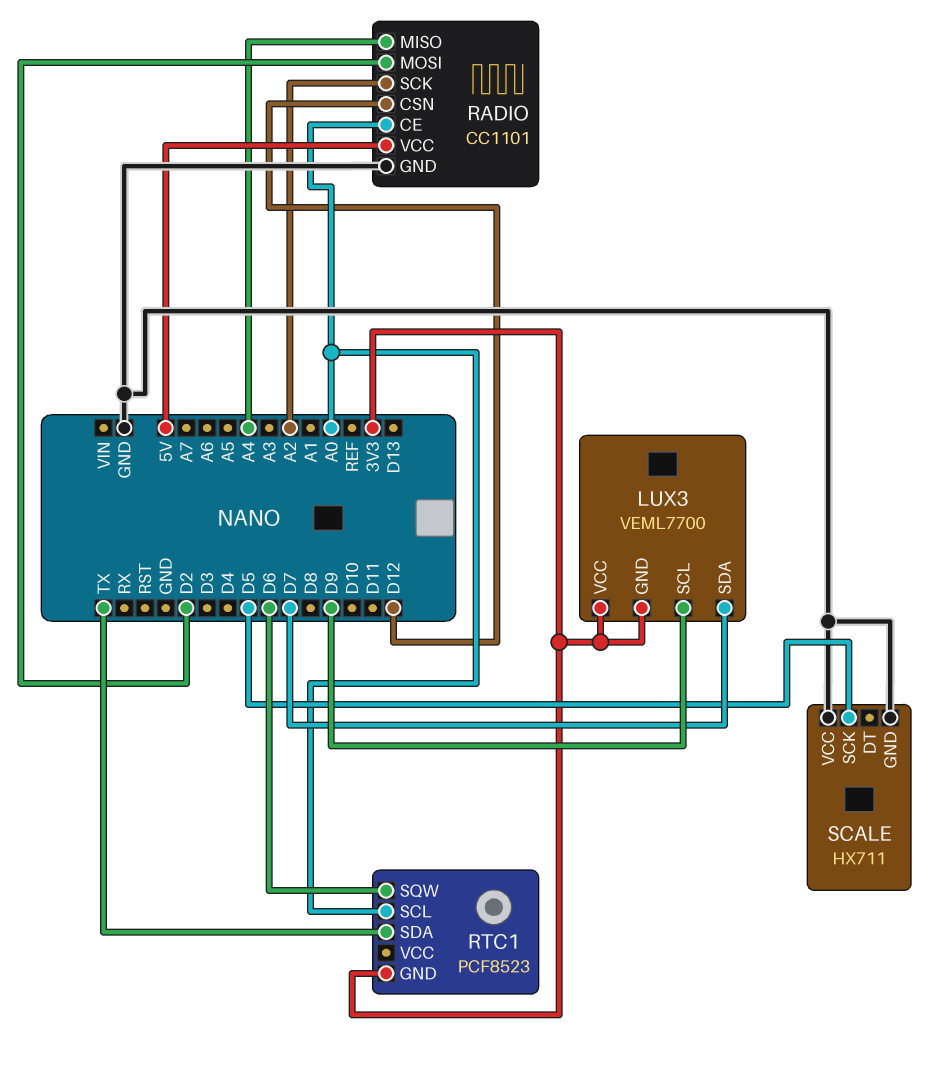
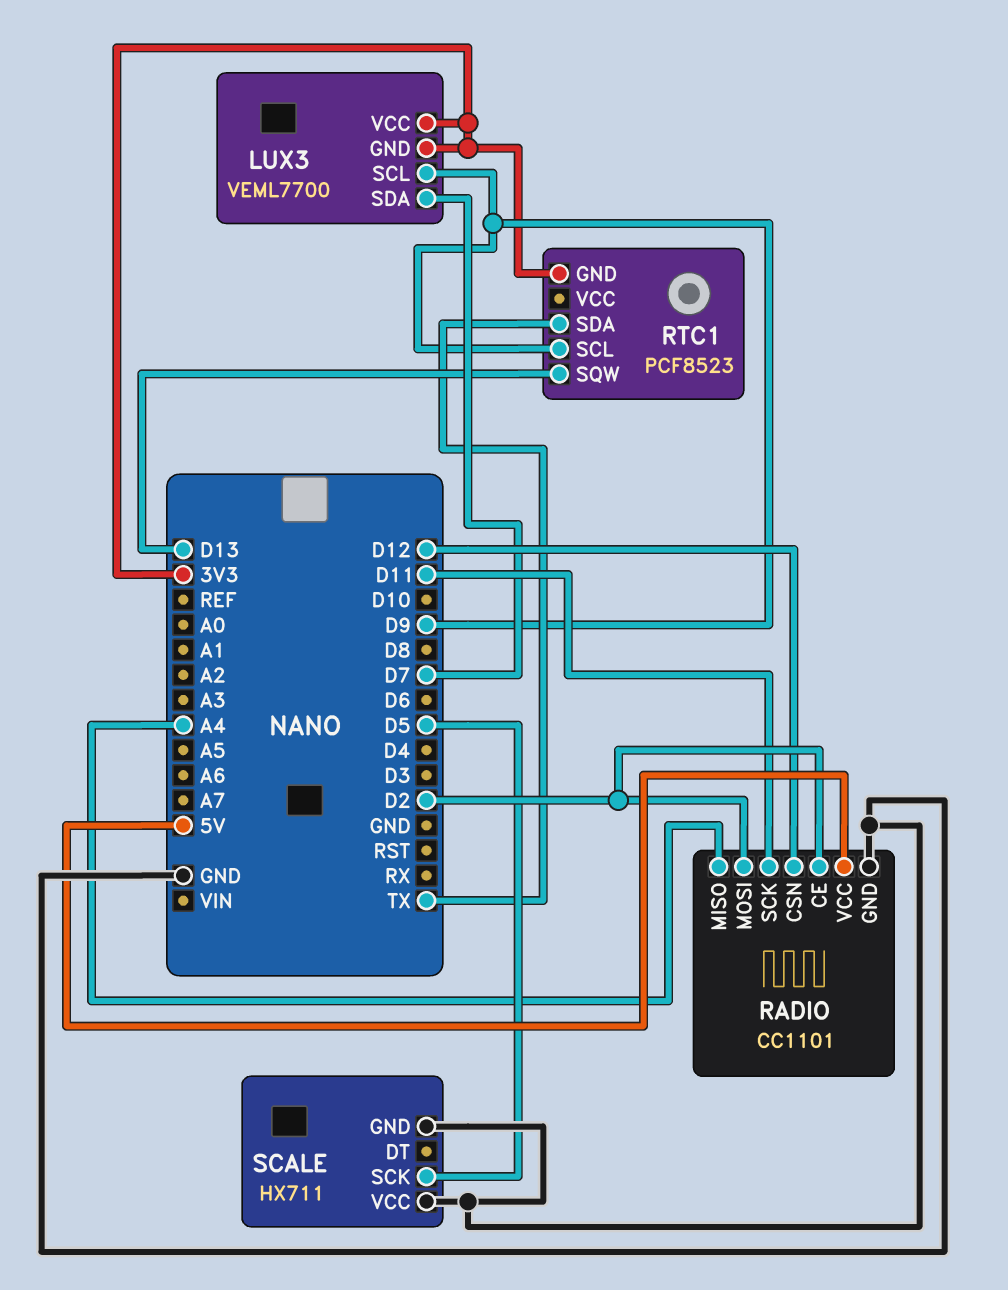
RADIO pin CE: A0 -> D2
RADIO pin SCK: A2 -> D11
RTC1 pin SCL: A0 -> D9
RTC1 pin SQW: D6 -> D13

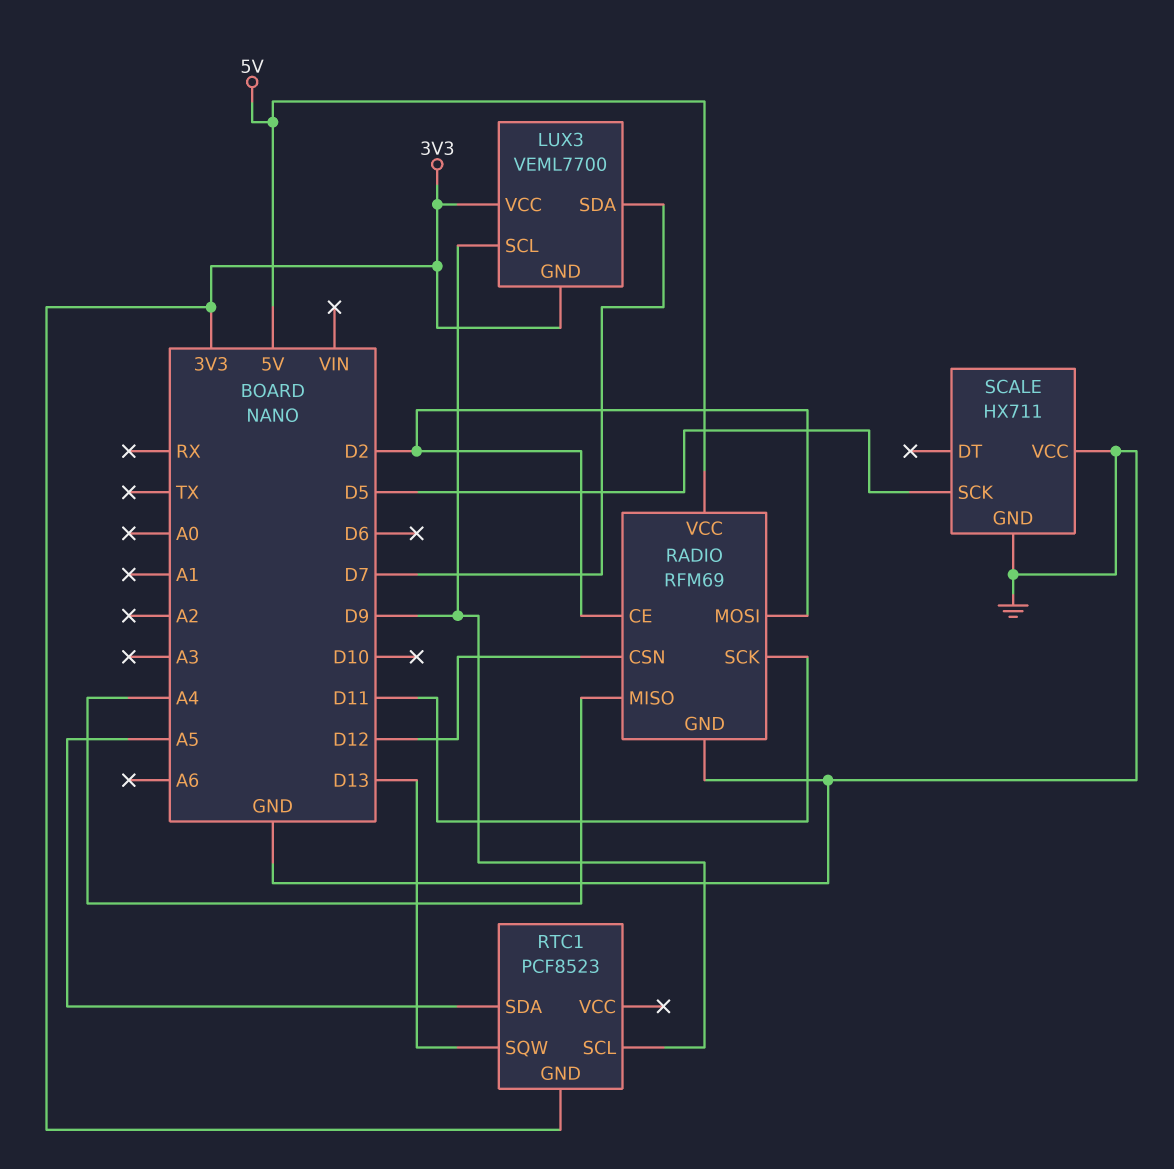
RADIO: CC1101 -> RFM69
RTC1 pin SDA: TX -> A5

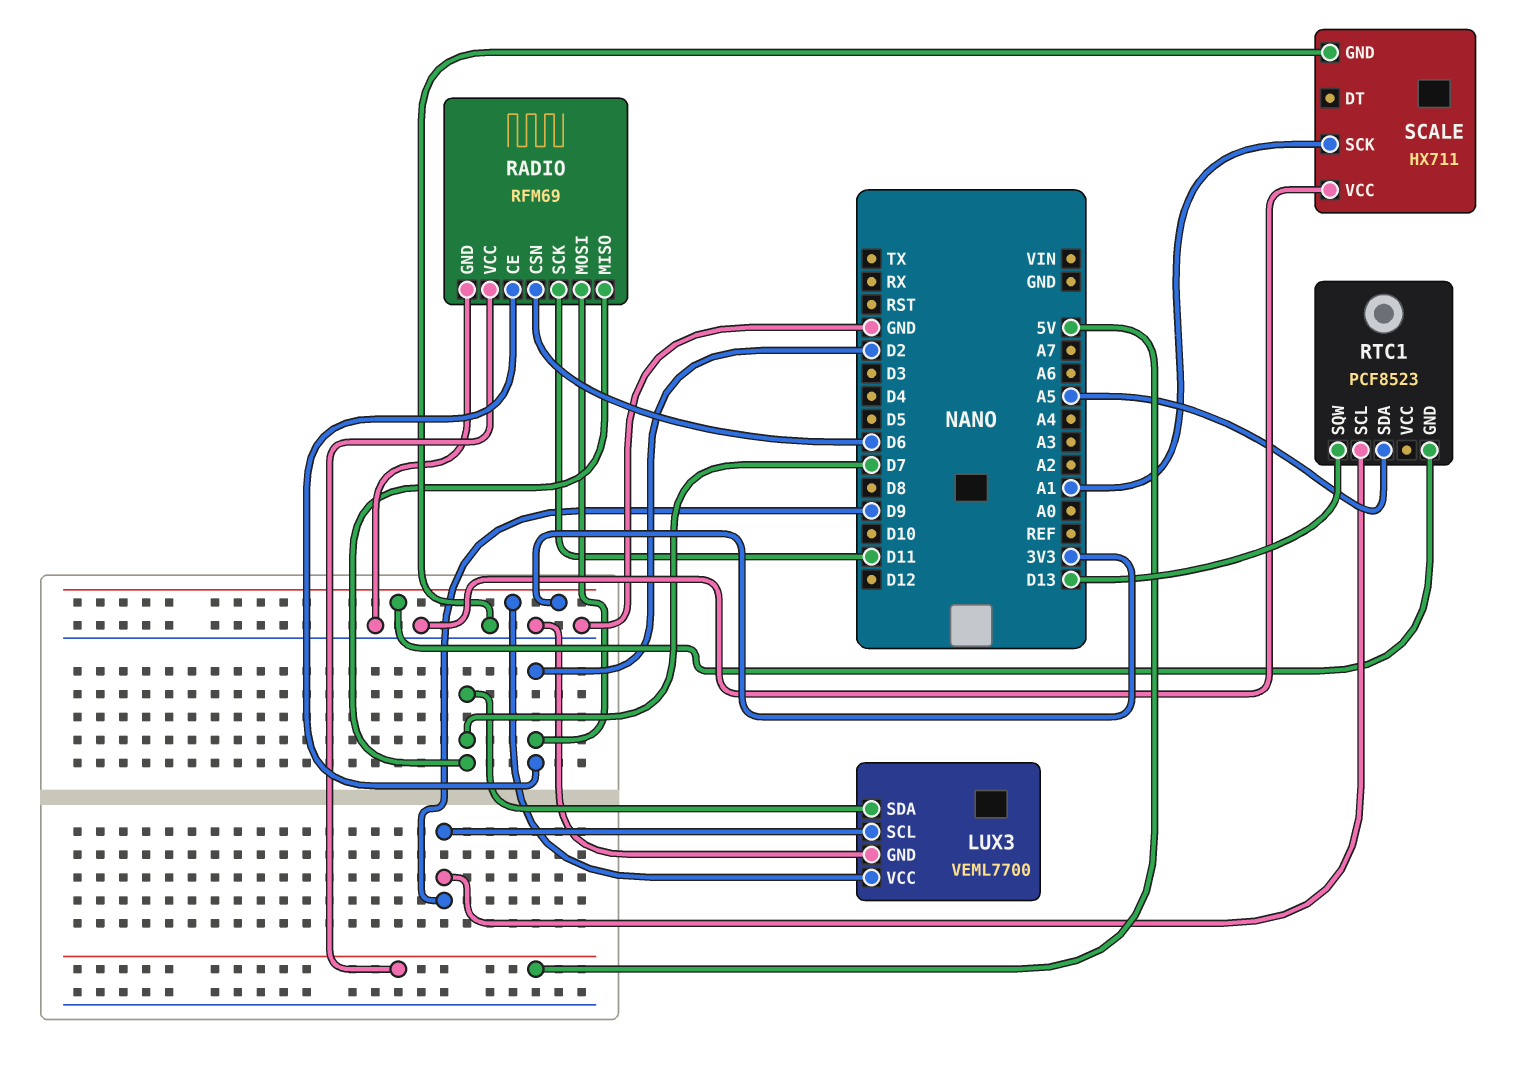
LUX3 pin GND: 3V3 -> GND
RADIO pin CSN: D12 -> D6
RADIO pin MISO: A4 -> D7
SCALE pin SCK: D5 -> A1

